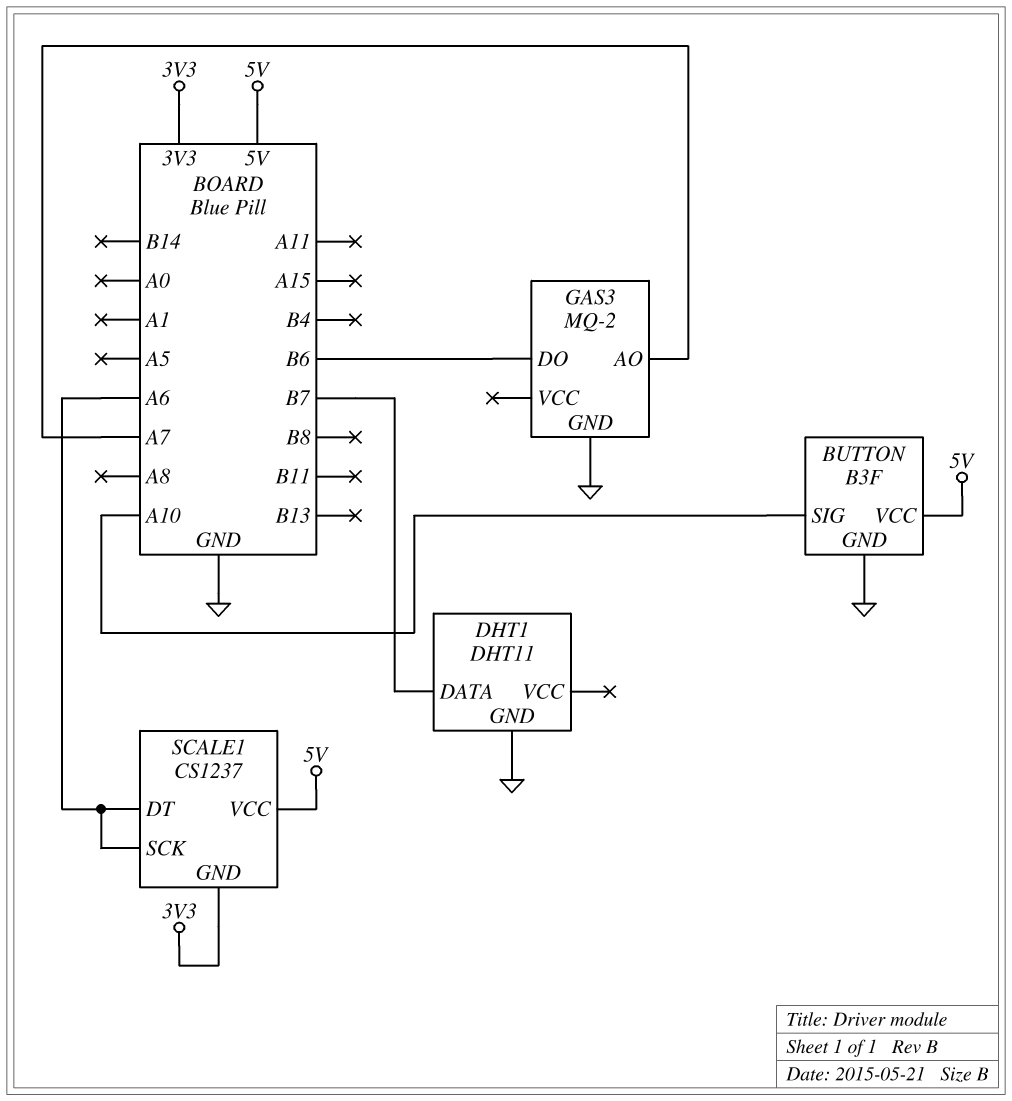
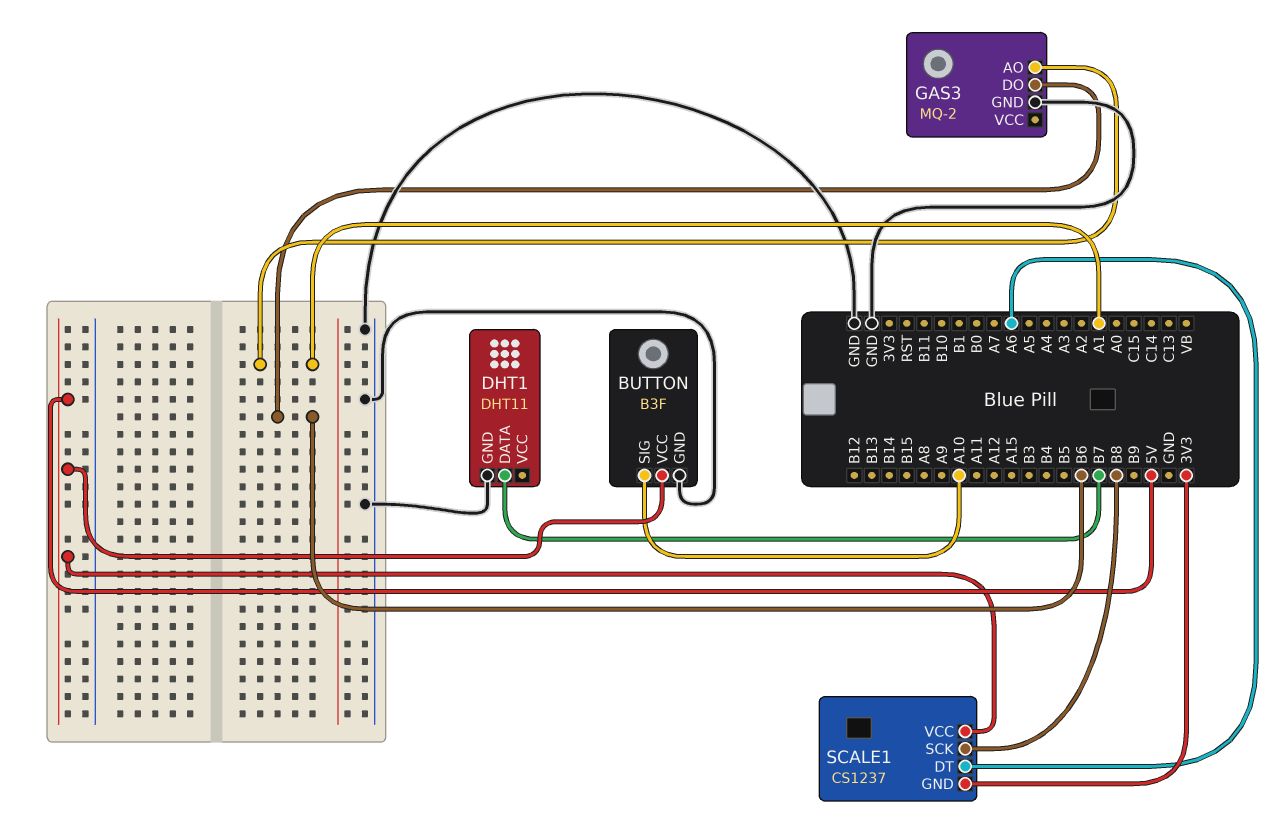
GAS3 pin AO: A7 -> A1
SCALE1 pin SCK: A6 -> B8

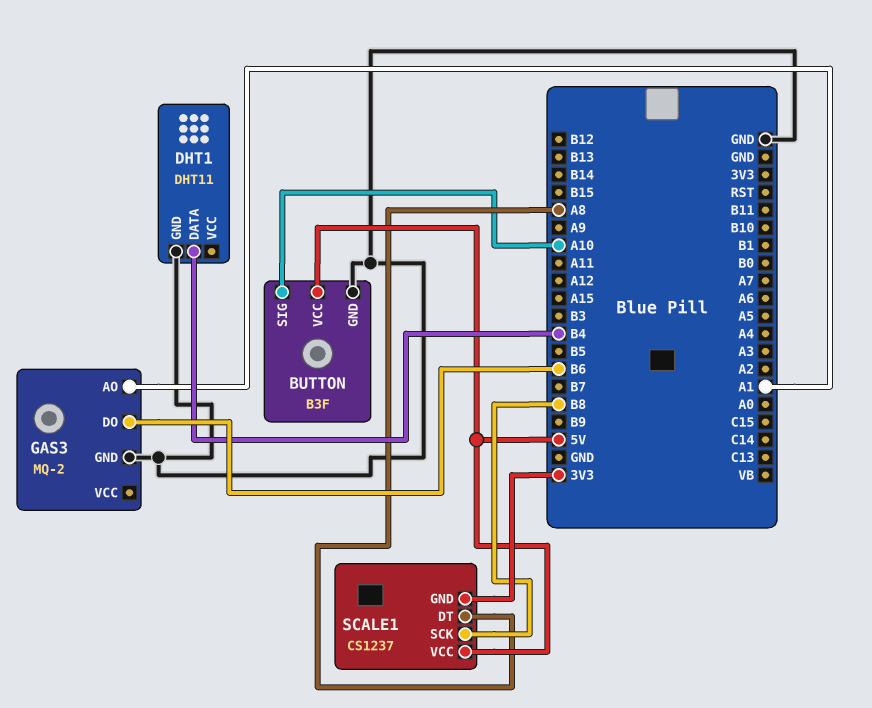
DHT1 pin DATA: B7 -> B4
SCALE1 pin DT: A6 -> A8

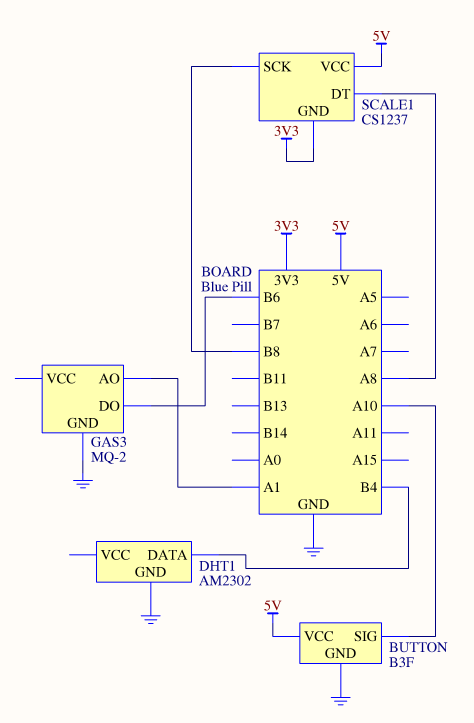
DHT1: DHT11 -> AM2302

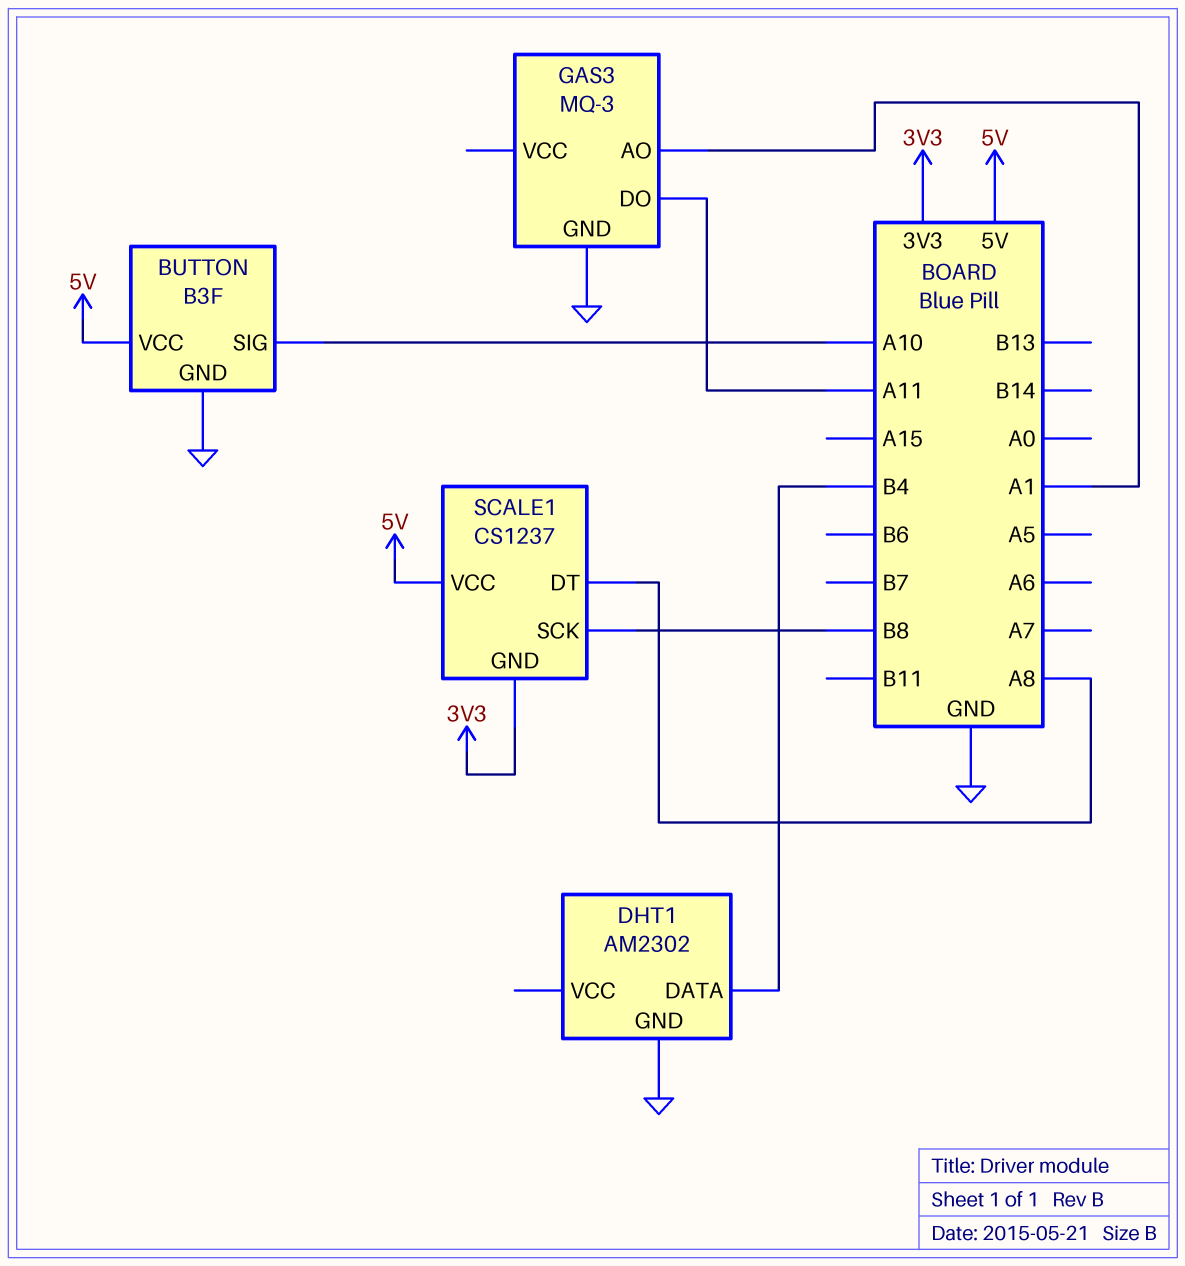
GAS3: MQ-2 -> MQ-3
GAS3 pin DO: B6 -> A11

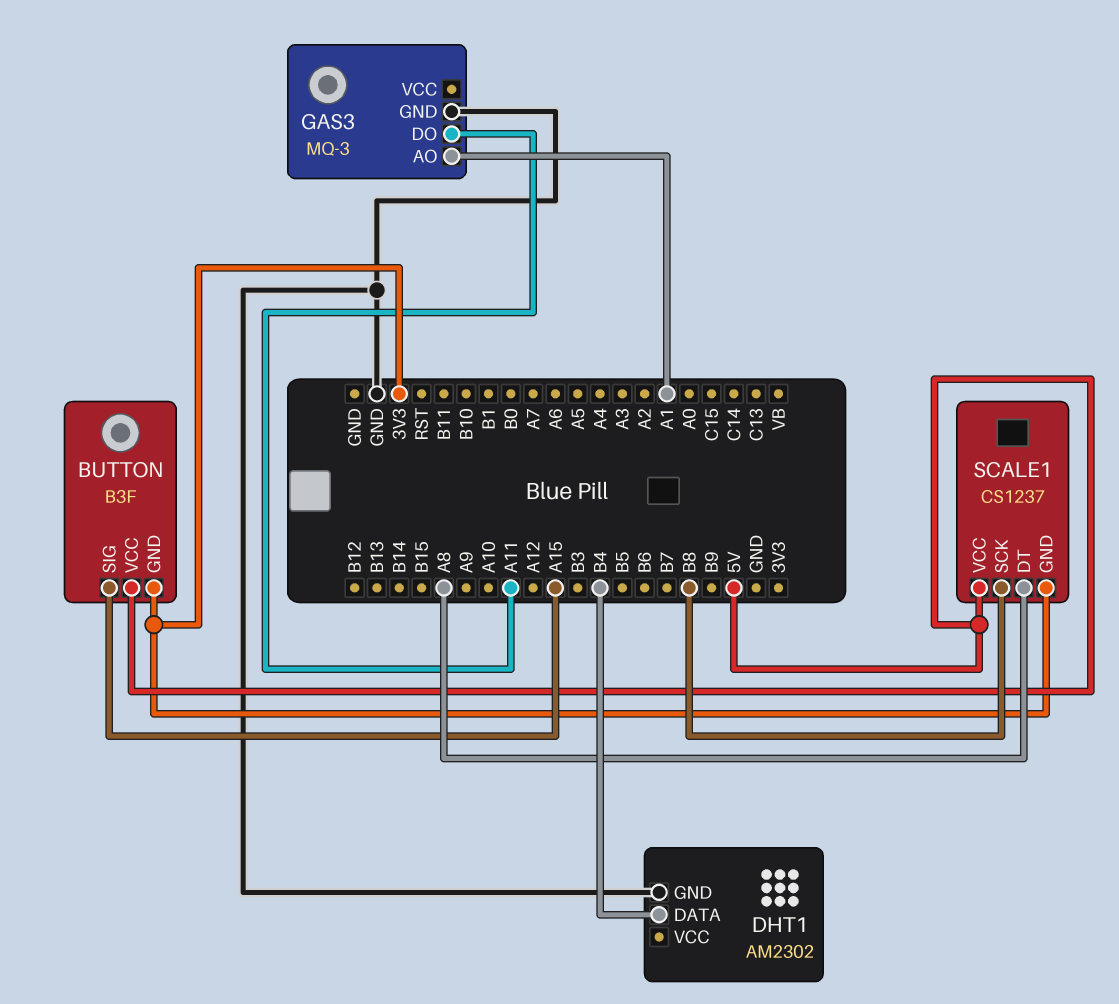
BUTTON pin GND: GND -> 3V3
BUTTON pin SIG: A10 -> A15

